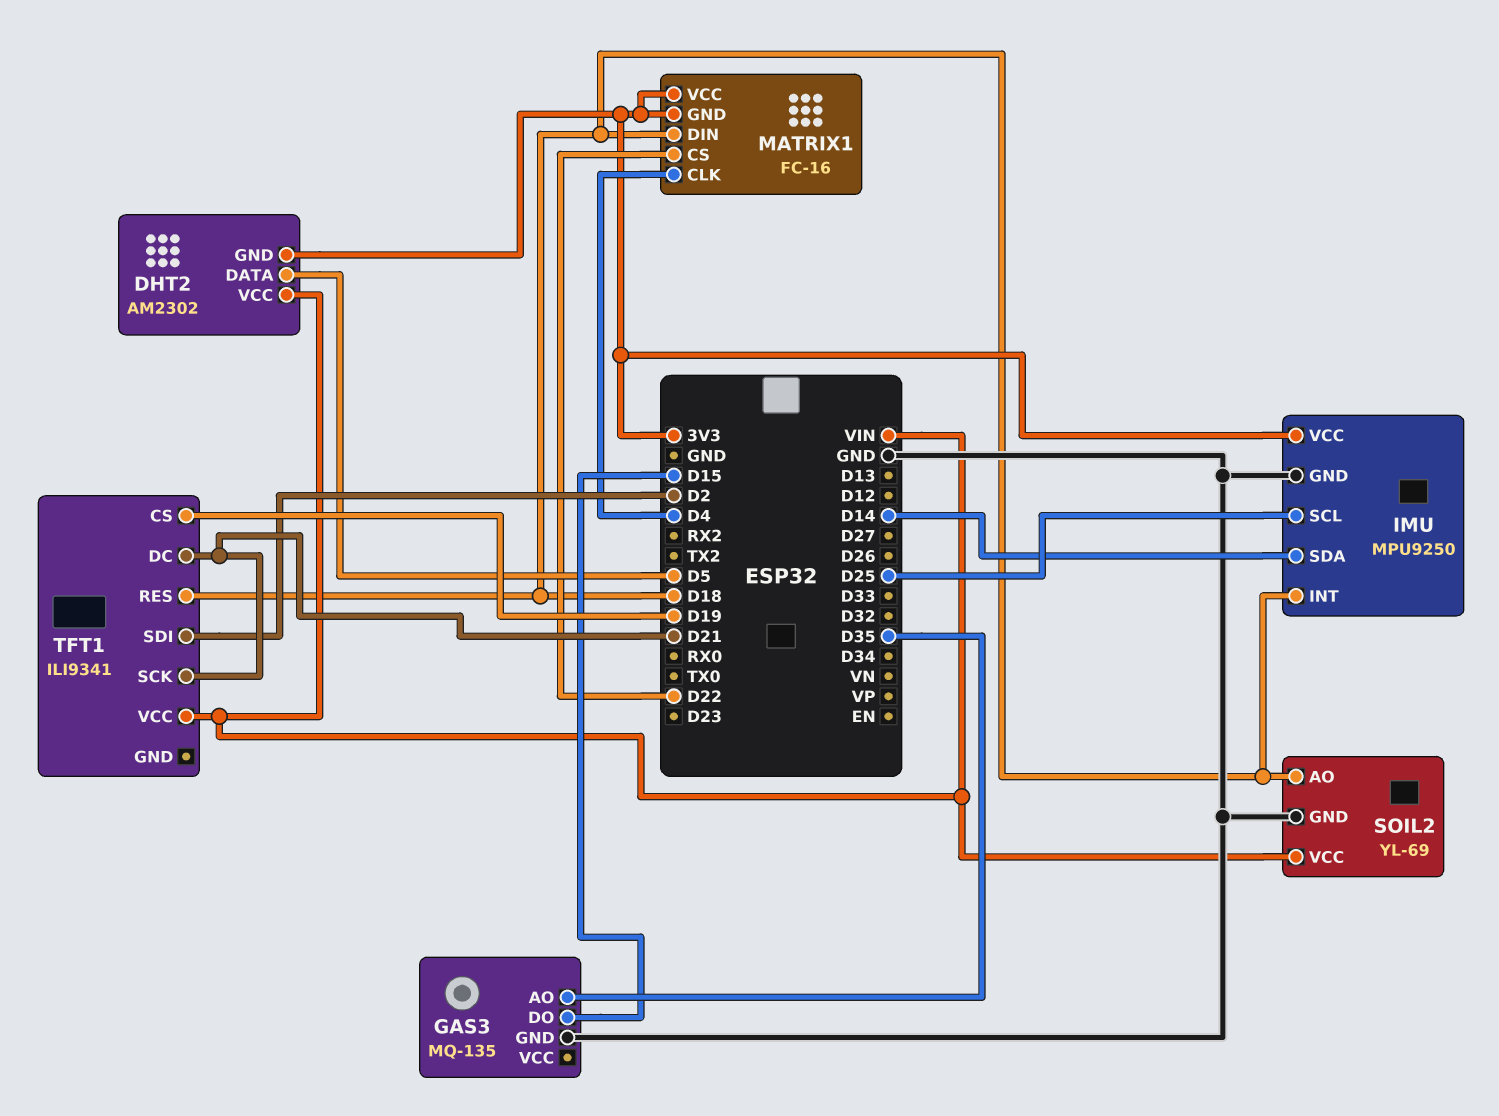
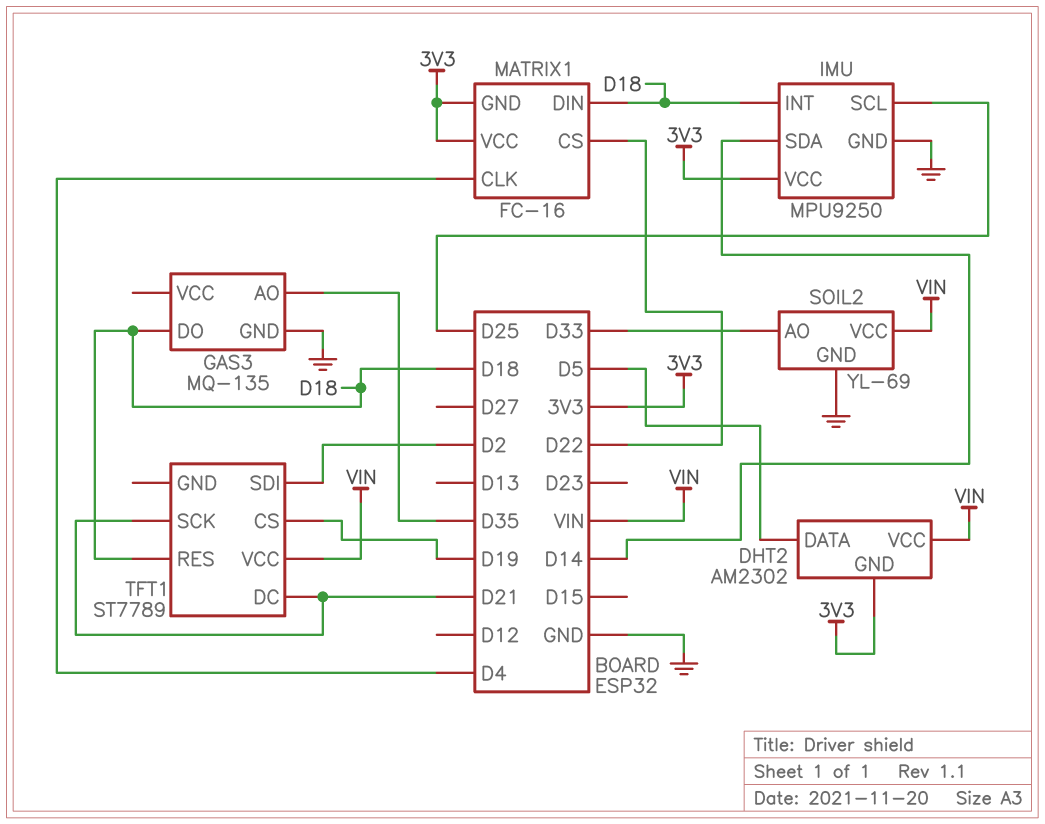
GAS3 pin DO: D15 -> D18
SOIL2 pin AO: D18 -> D33
TFT1: ILI9341 -> ST7789

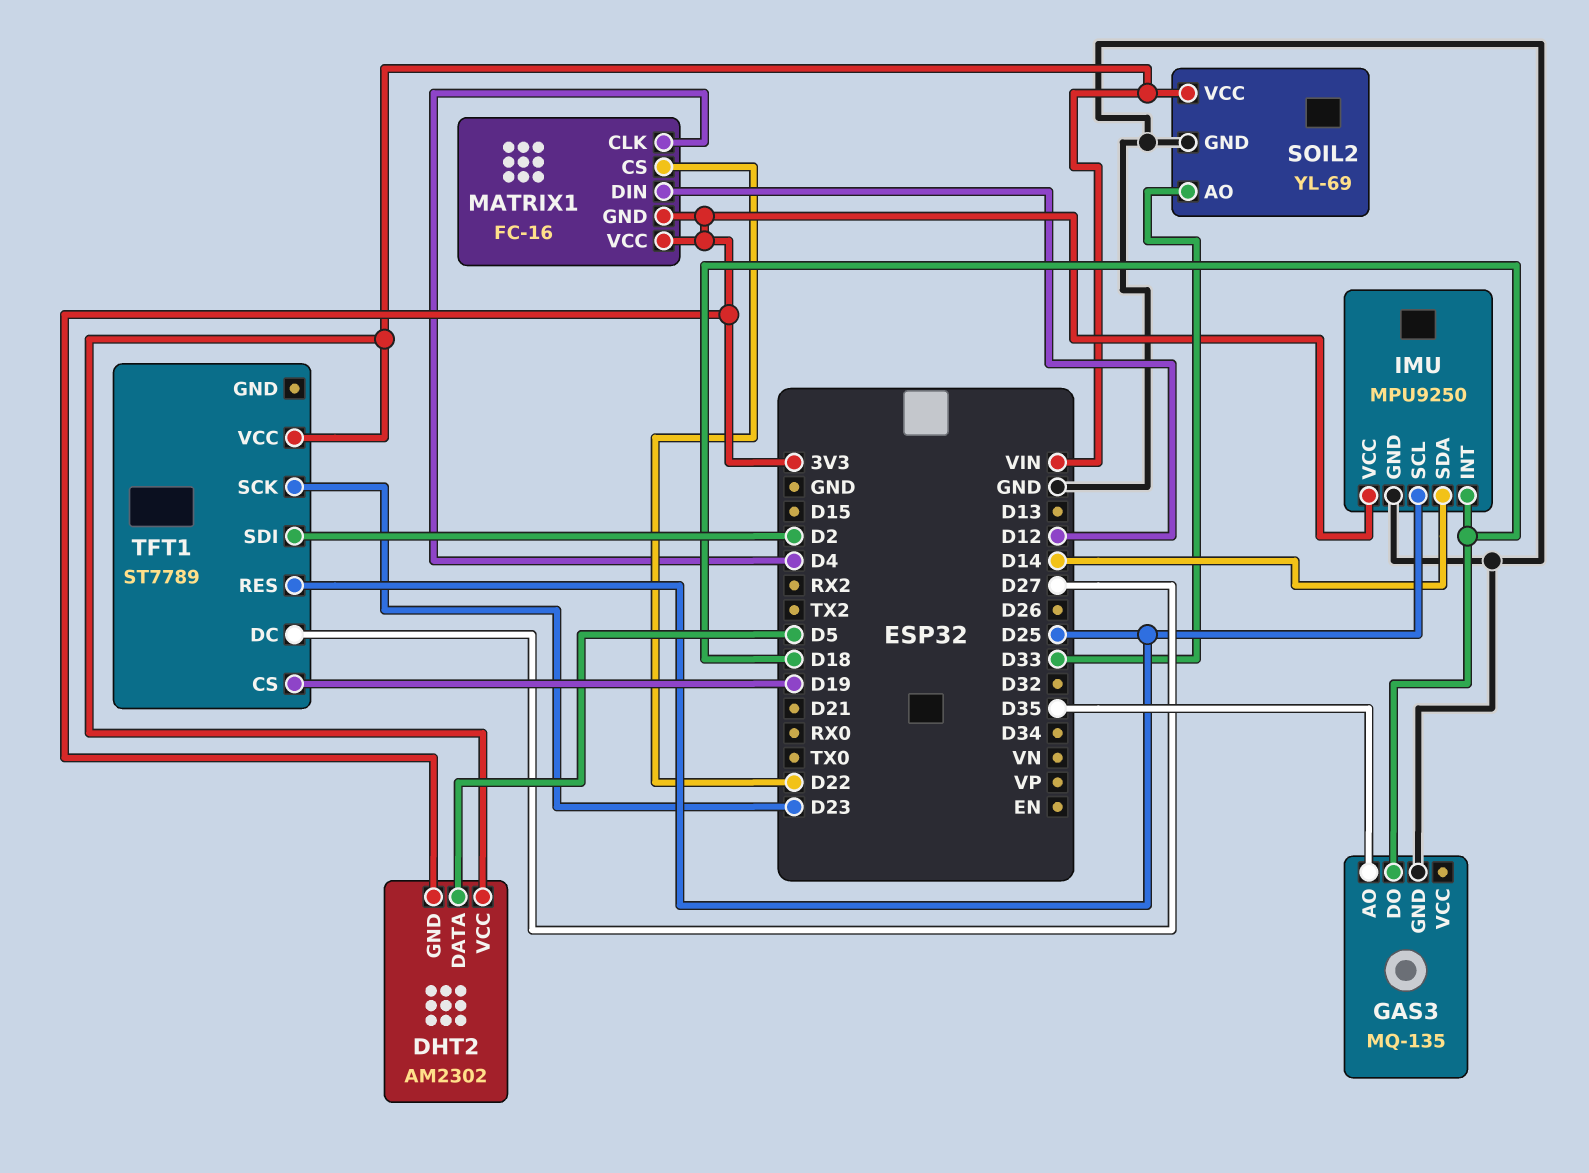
MATRIX1 pin DIN: D18 -> D12
TFT1 pin DC: D21 -> D27
TFT1 pin RES: D18 -> D25
TFT1 pin SCK: D21 -> D23

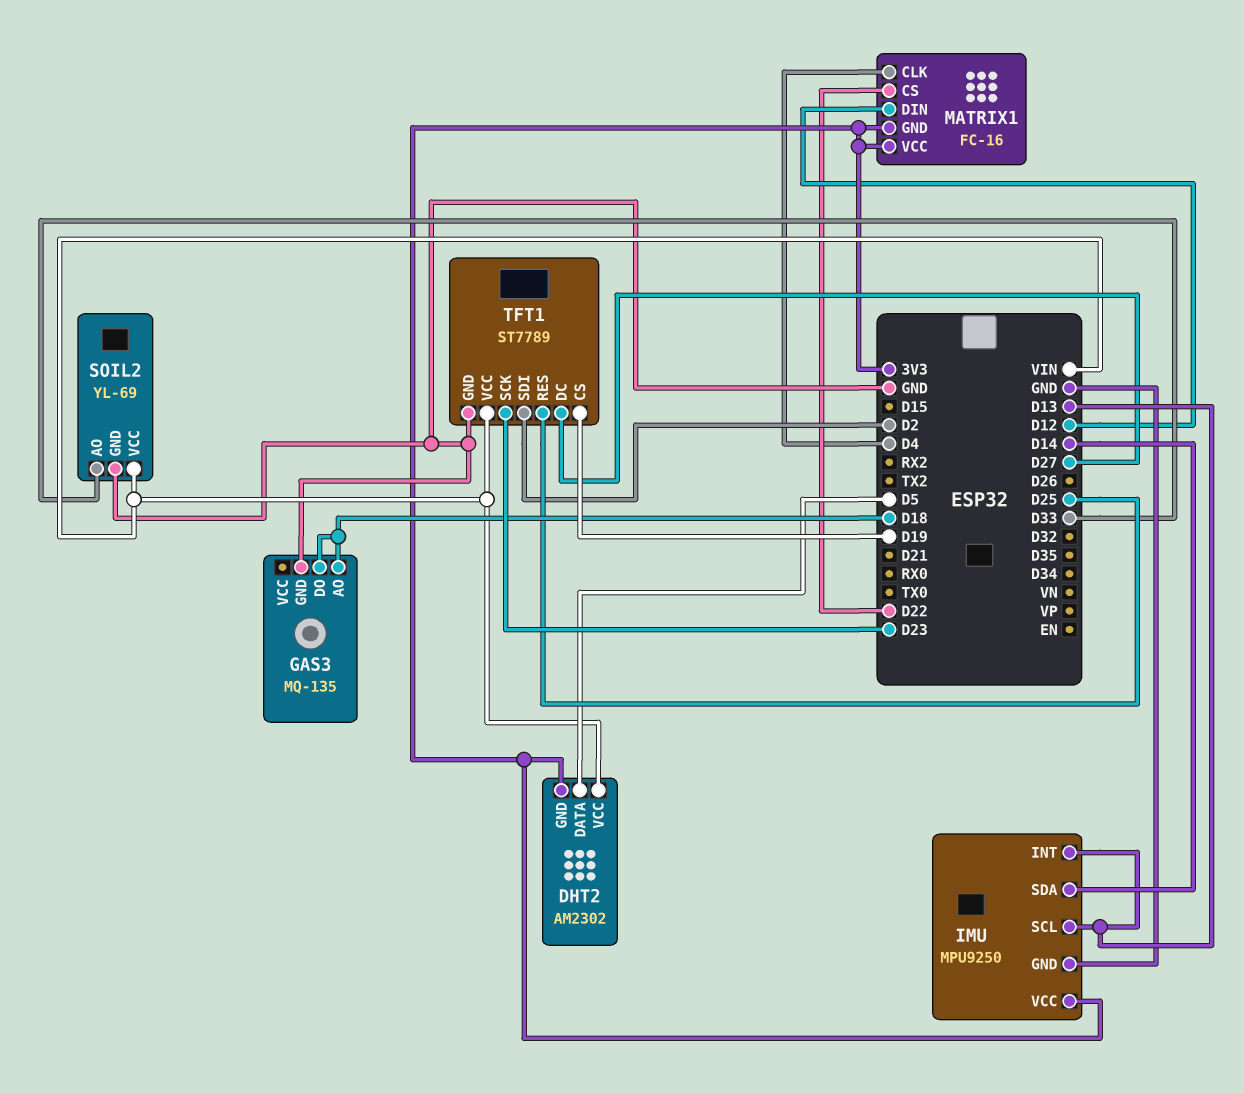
GAS3 pin AO: D35 -> D18
IMU pin INT: D18 -> D13
IMU pin SCL: D25 -> D13
TFT1 pin GND: none -> GND

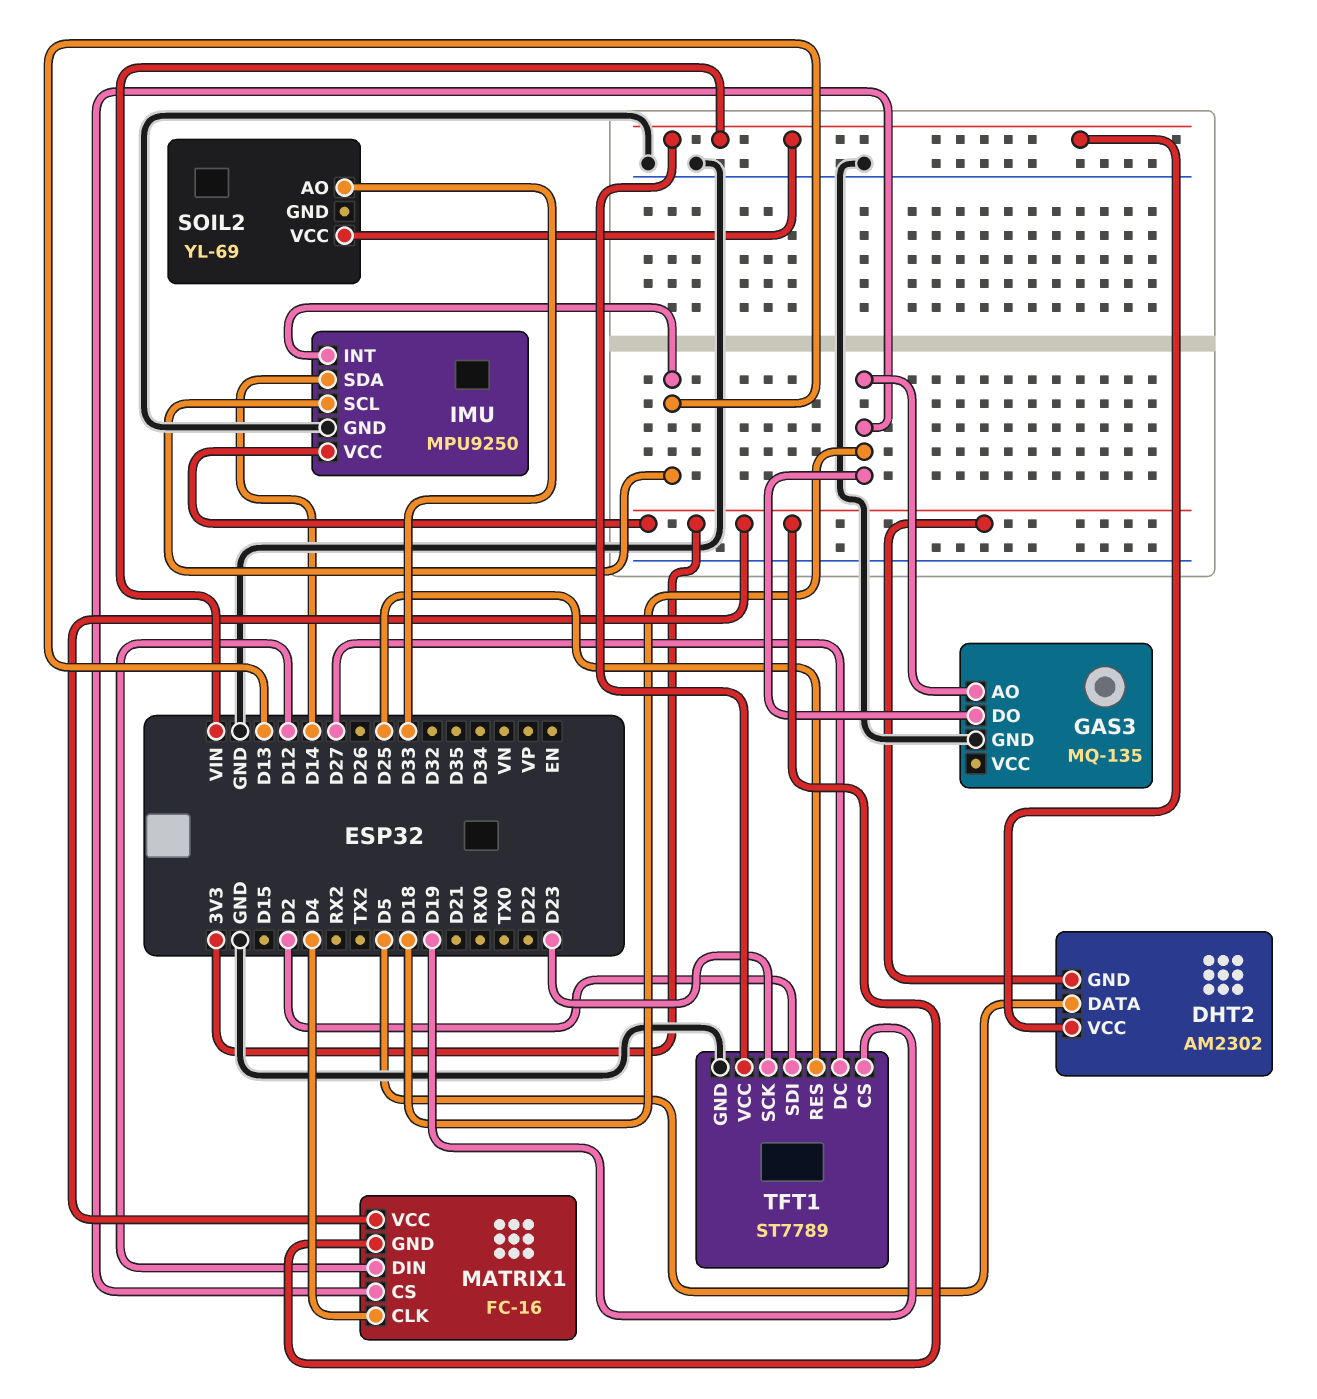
MATRIX1 pin CS: D22 -> D18
SOIL2 pin GND: GND -> none

